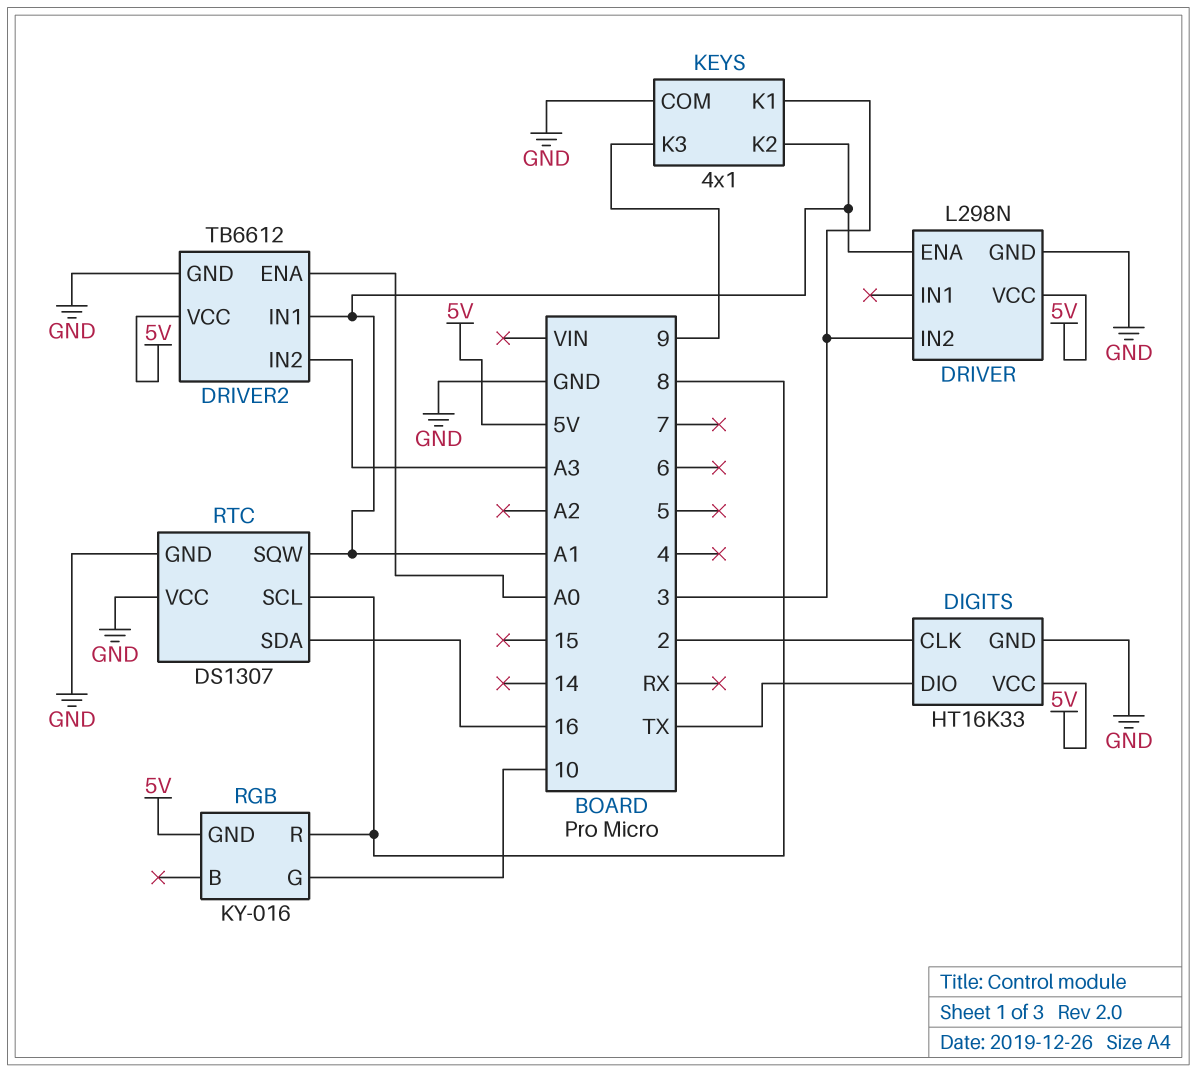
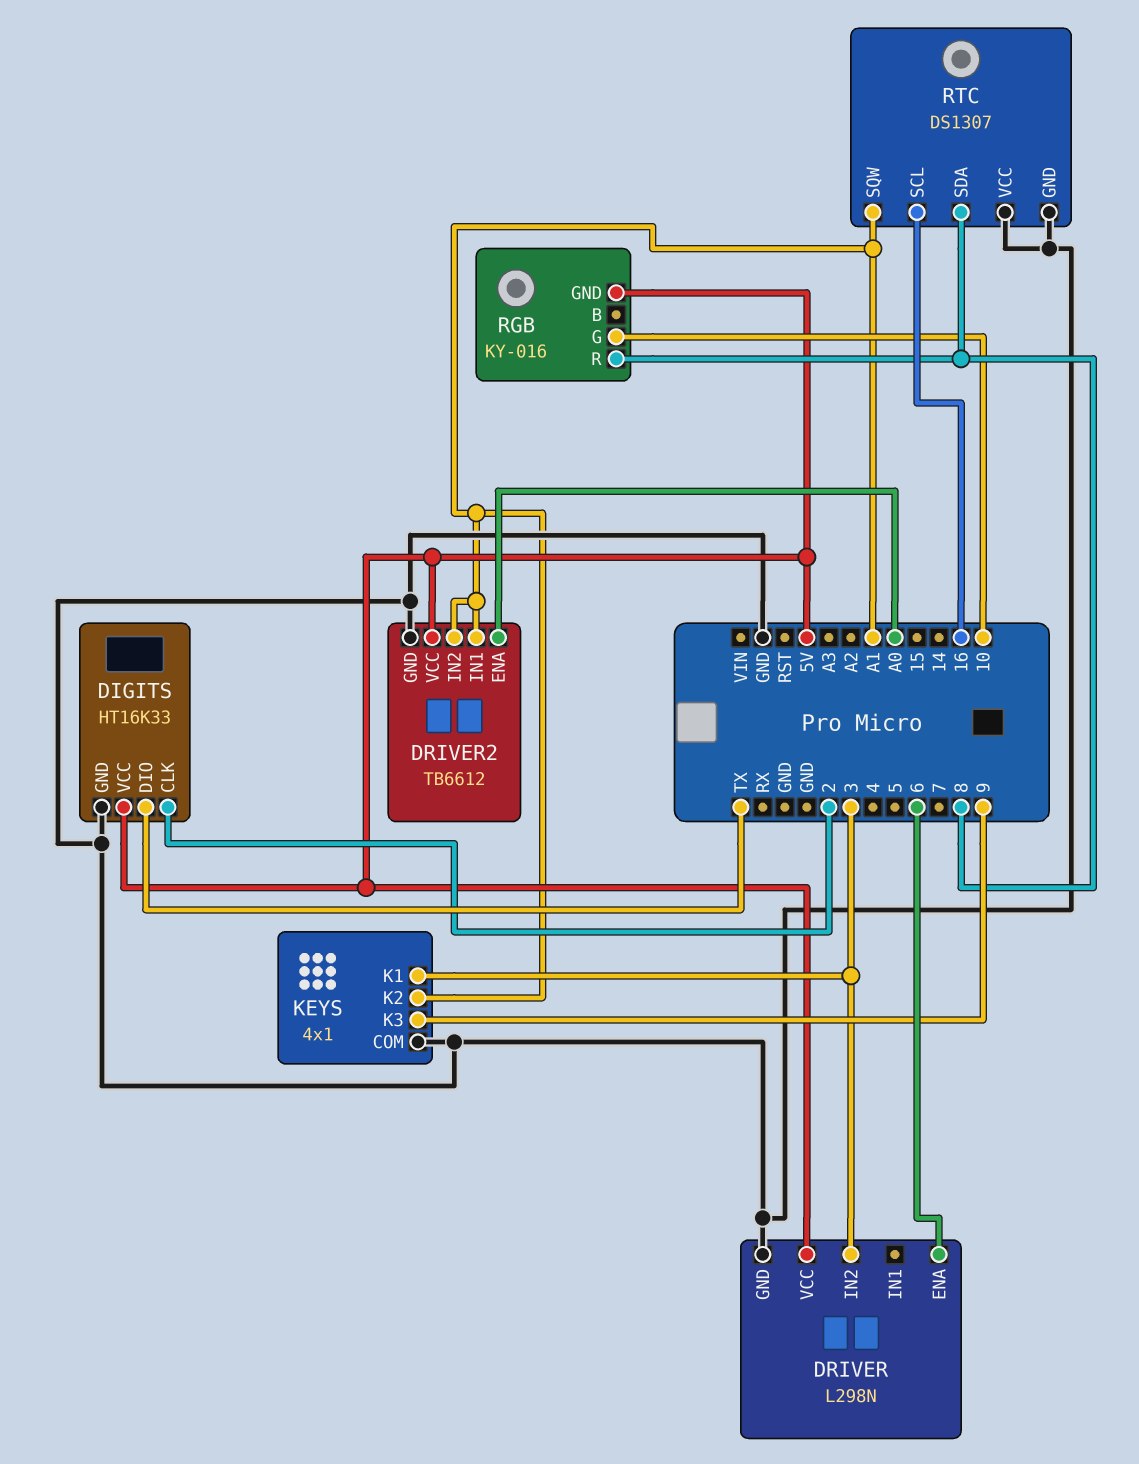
DRIVER pin ENA: A1 -> 6
DRIVER2 pin IN2: A3 -> A1
RTC pin SCL: 8 -> 16
RTC pin SDA: 16 -> 8

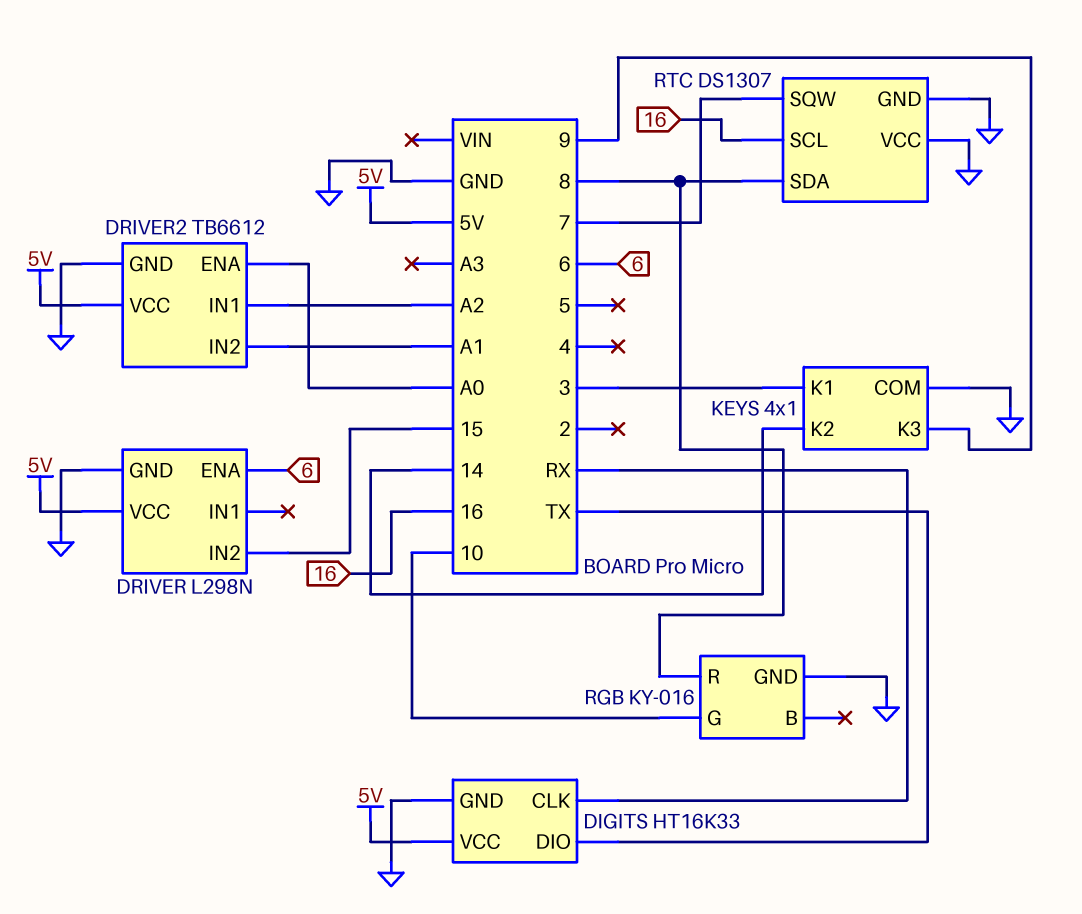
DIGITS pin CLK: 2 -> RX
DRIVER pin IN2: 3 -> 15
DRIVER2 pin IN1: A1 -> A2
KEYS pin K2: A1 -> 14
RGB pin GND: 5V -> GND
RTC pin SQW: A1 -> 7

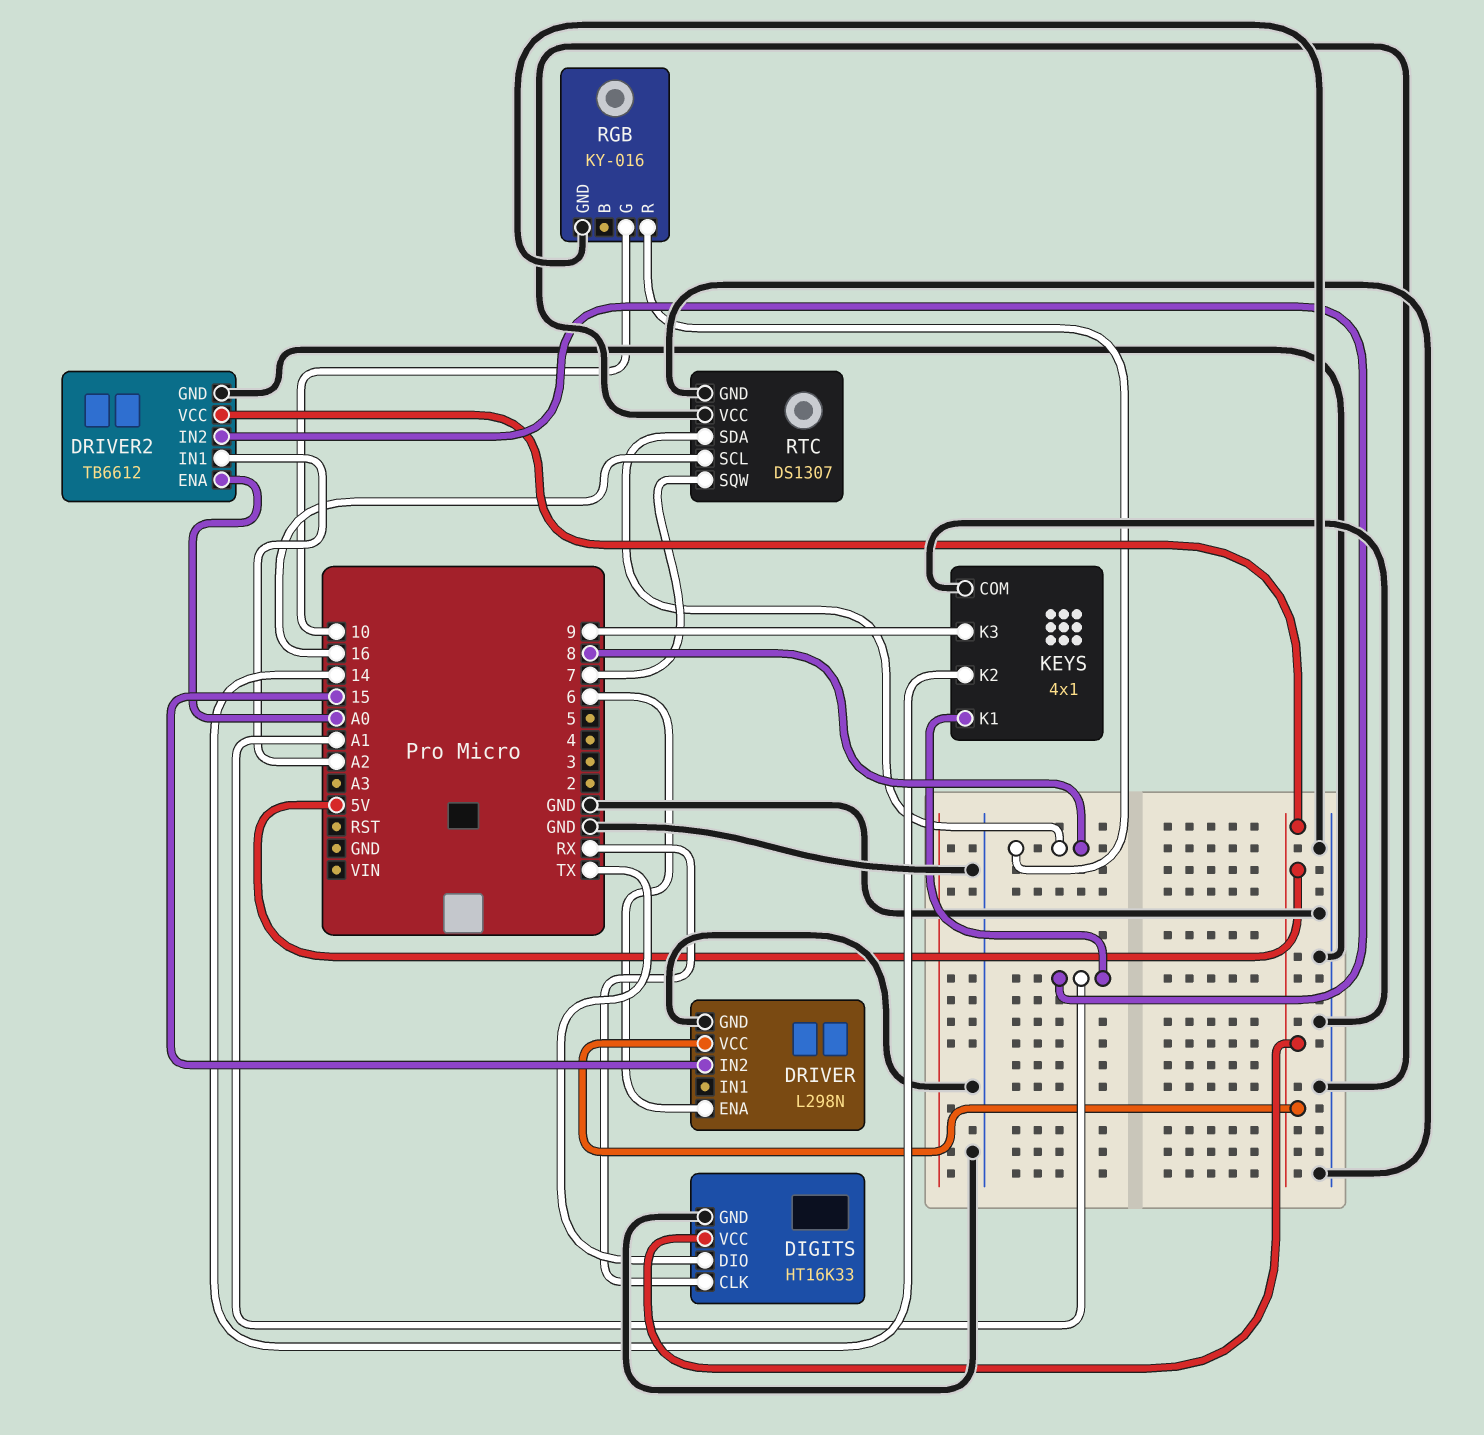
KEYS pin K1: 3 -> A1

